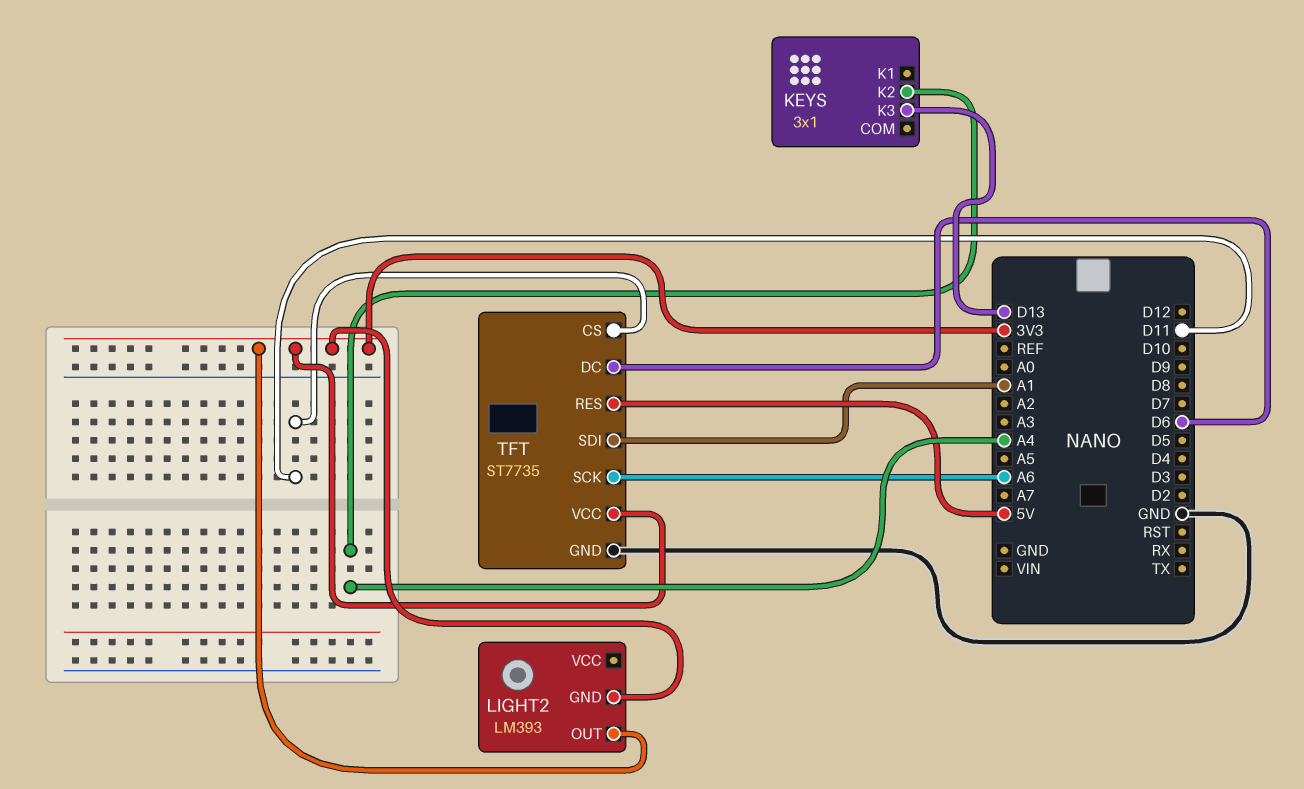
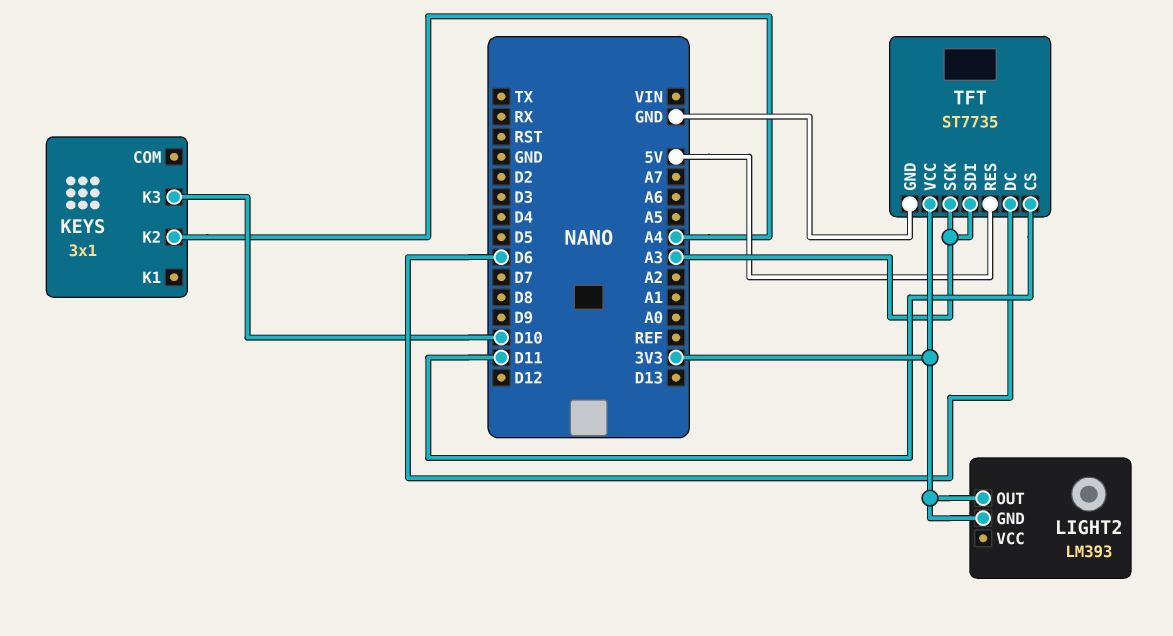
KEYS pin K3: D13 -> D10
TFT pin SCK: A6 -> A3
TFT pin SDI: A1 -> A3

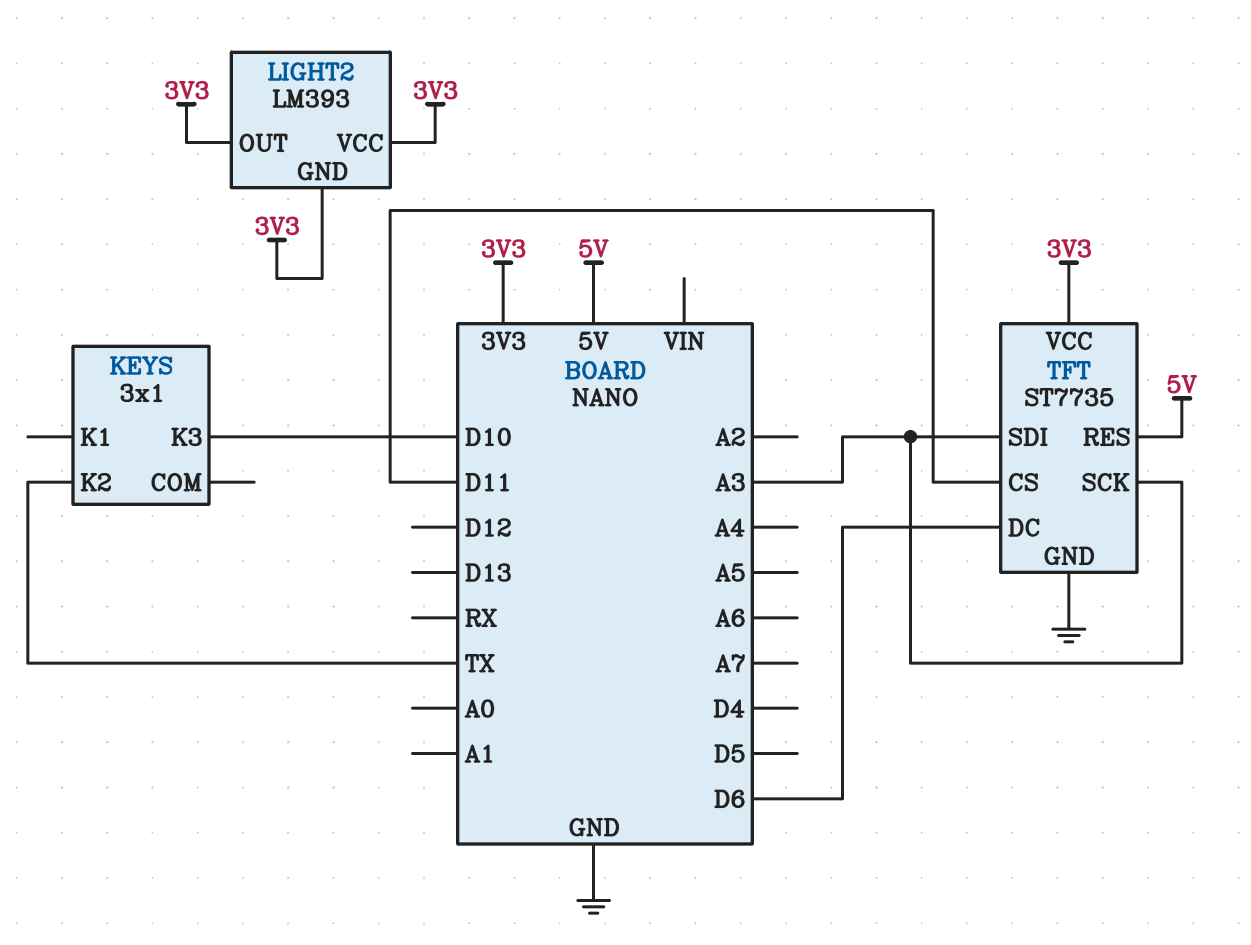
KEYS pin K2: A4 -> TX
LIGHT2 pin VCC: none -> 3V3

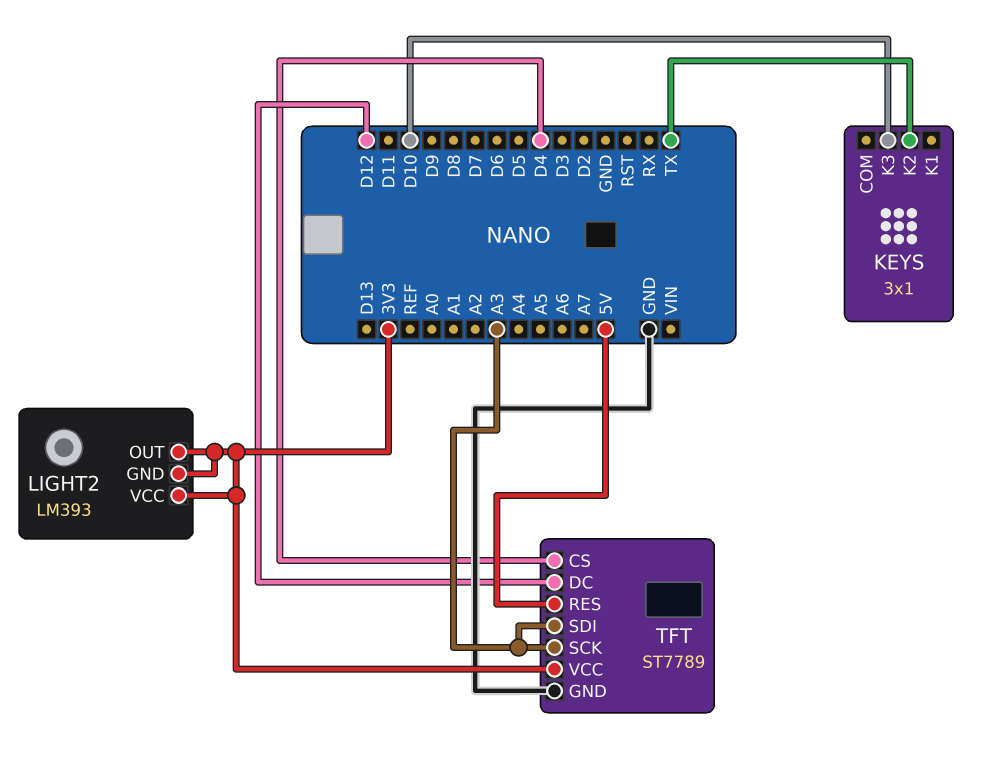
TFT: ST7735 -> ST7789
TFT pin CS: D11 -> D4
TFT pin DC: D6 -> D12

